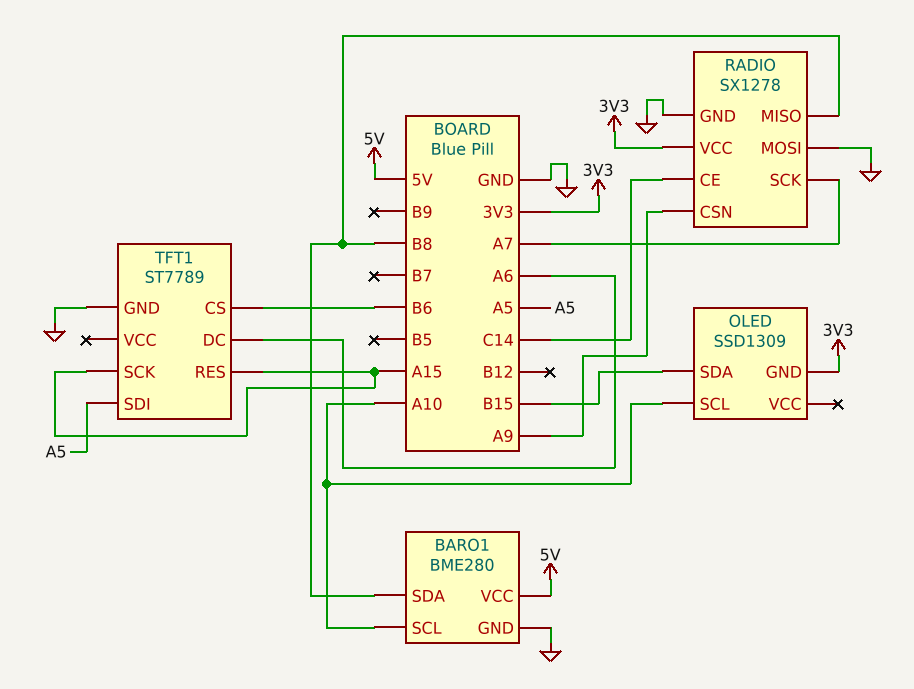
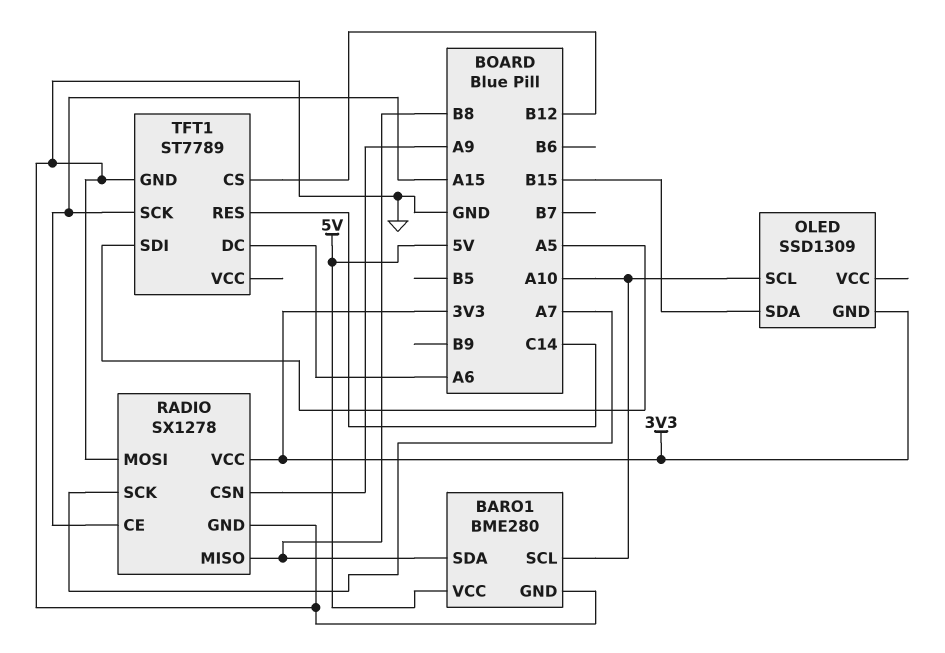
RADIO pin CE: C14 -> A15
TFT1 pin CS: B6 -> B12
TFT1 pin RES: A15 -> C14

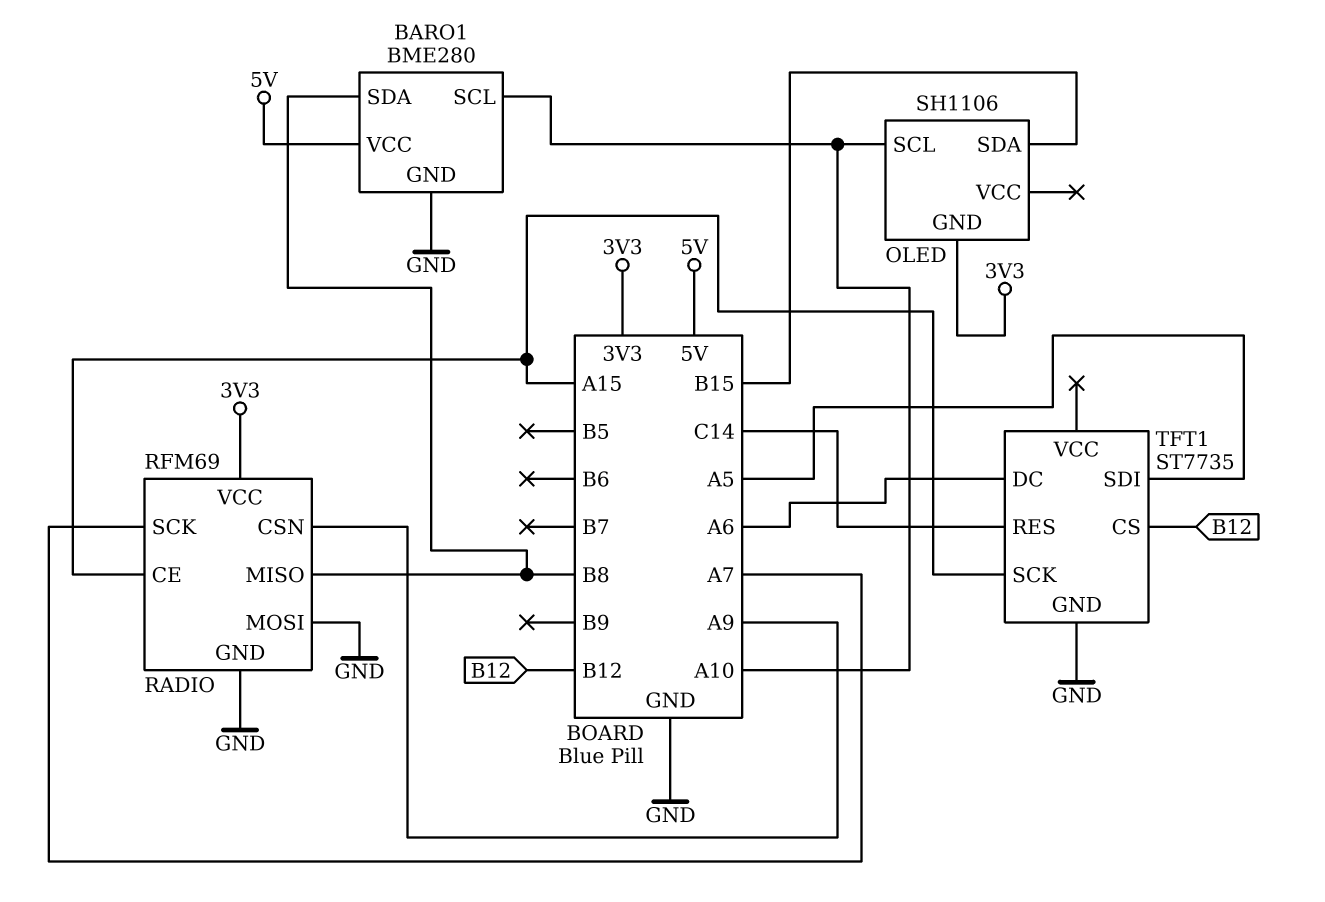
OLED: SSD1309 -> SH1106
RADIO: SX1278 -> RFM69
TFT1: ST7789 -> ST7735

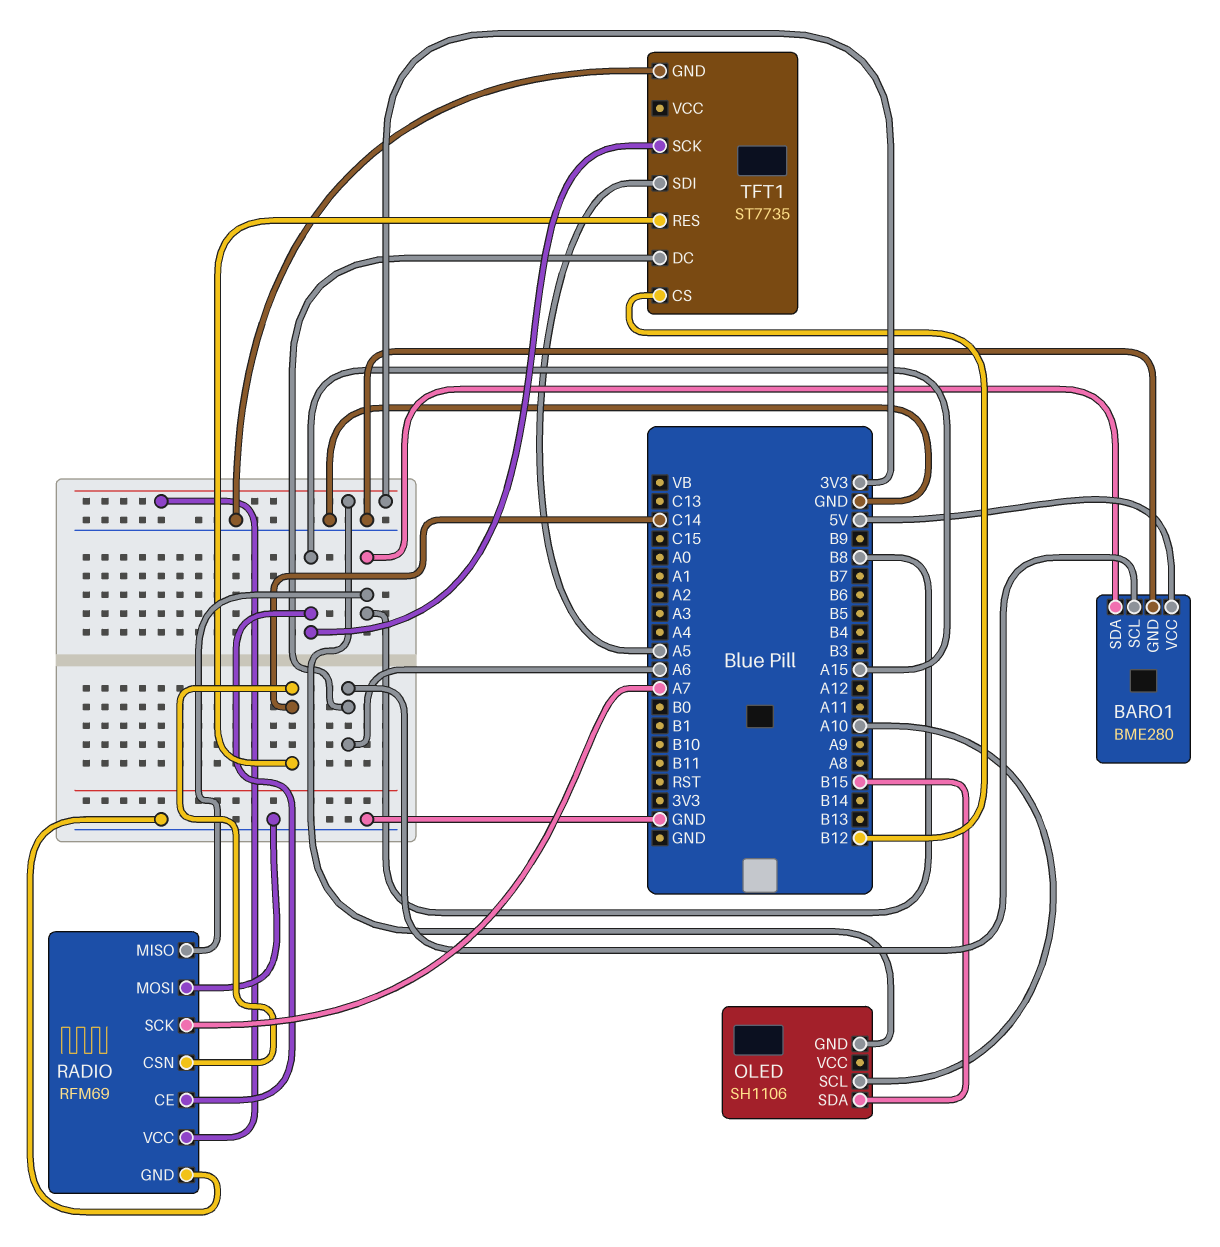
BARO1 pin SCL: A10 -> A6
RADIO pin CSN: A9 -> C14

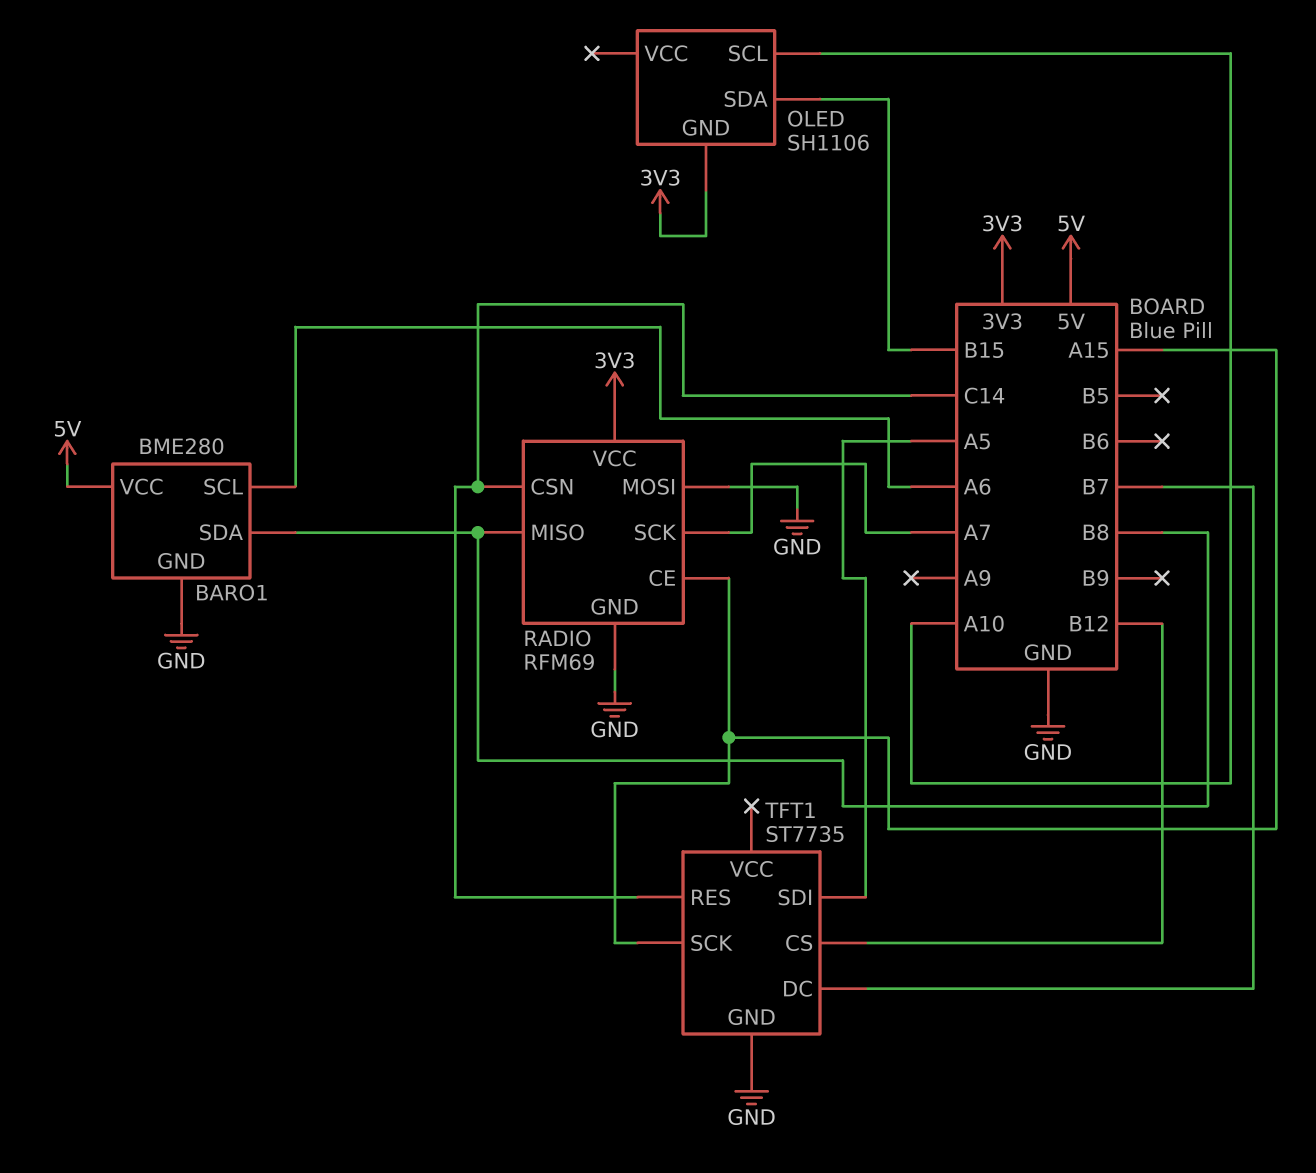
TFT1 pin DC: A6 -> B7

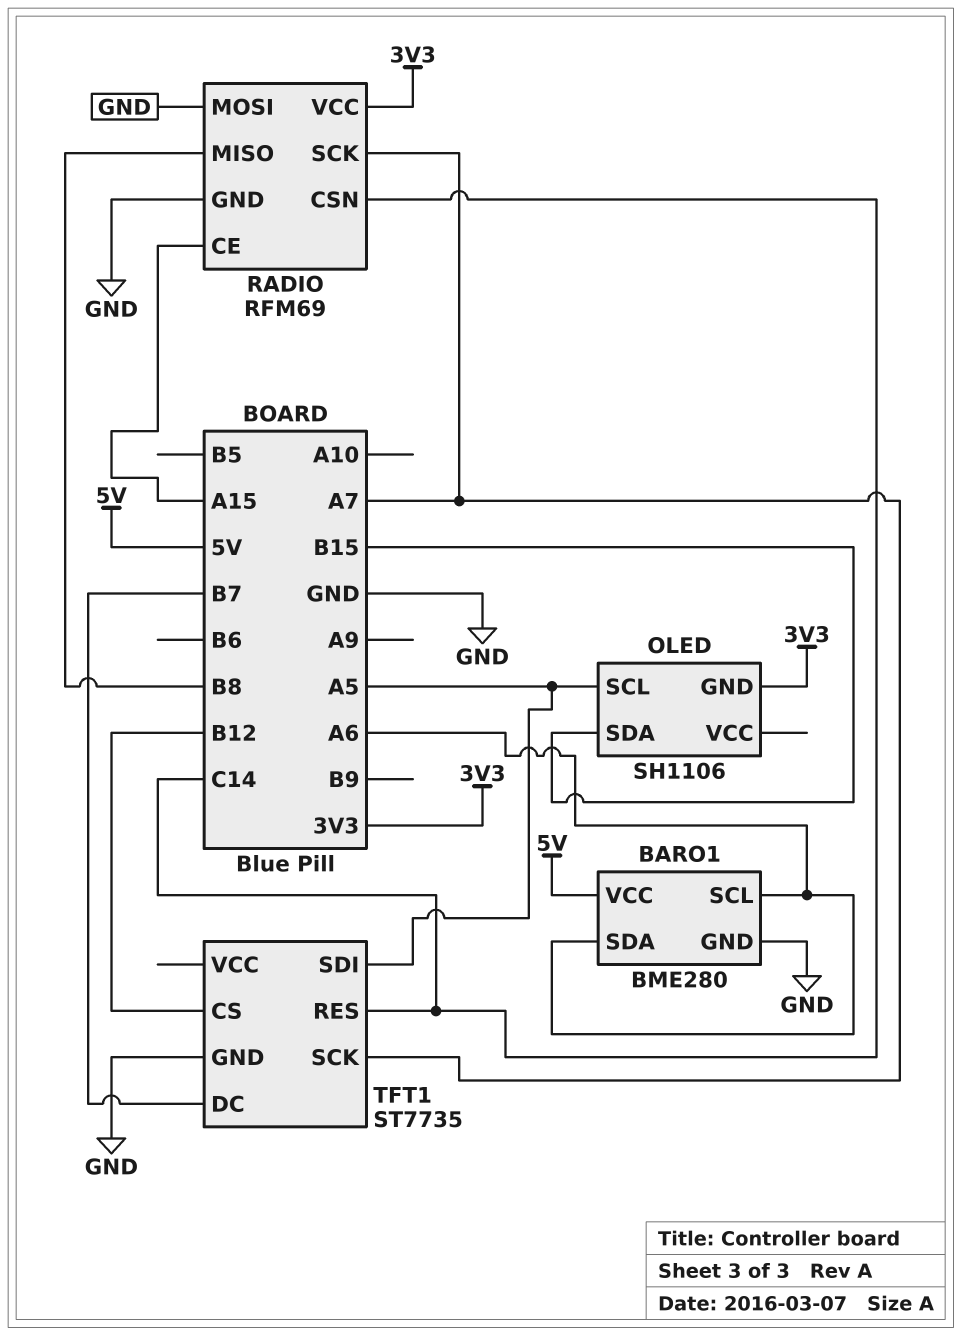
BARO1 pin SDA: B8 -> A6
OLED pin SCL: A10 -> A5
TFT1 pin SCK: A15 -> A7

